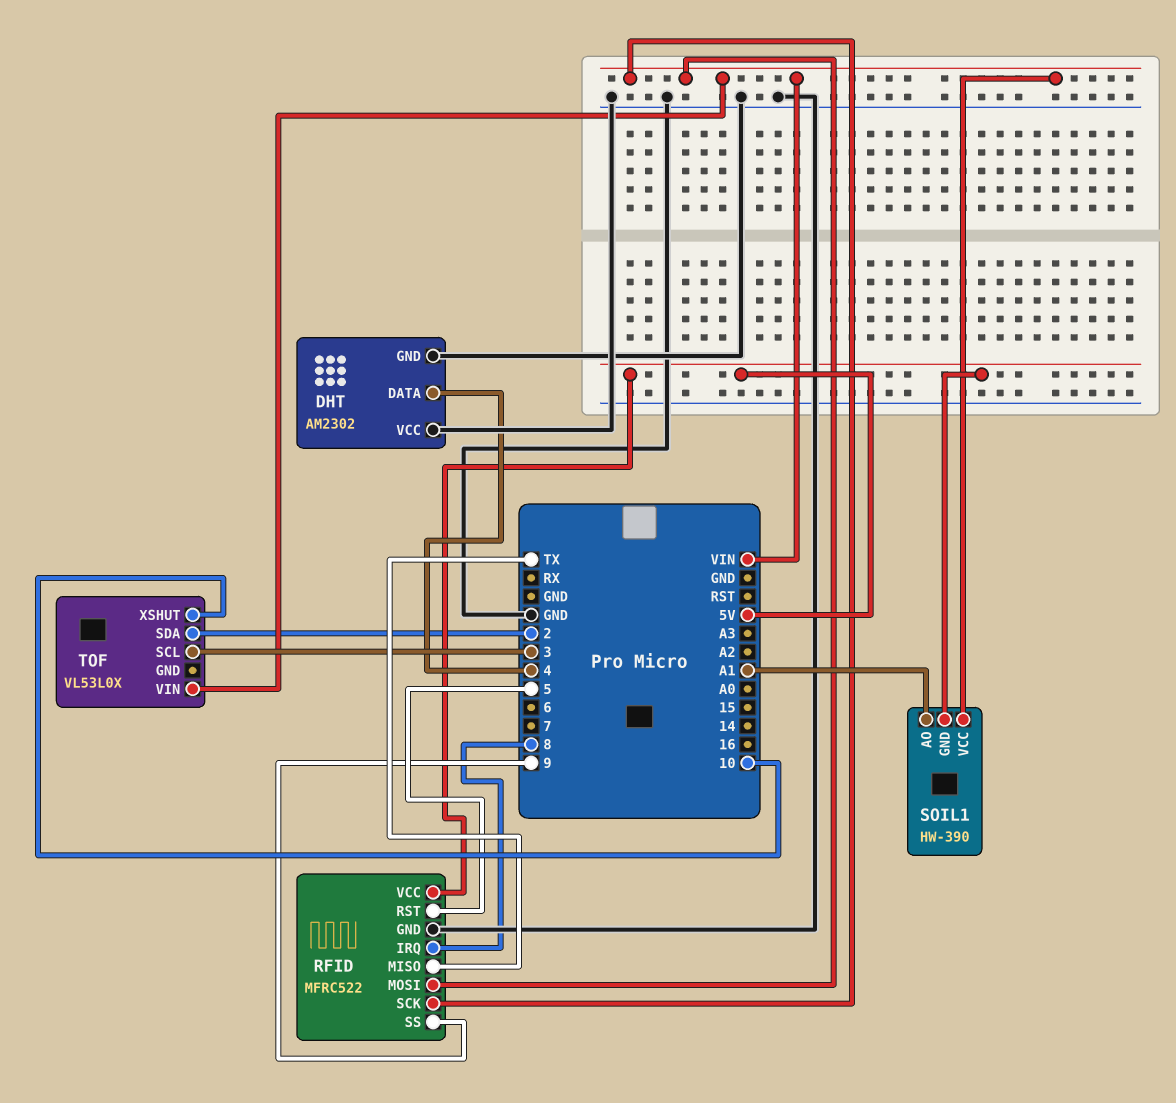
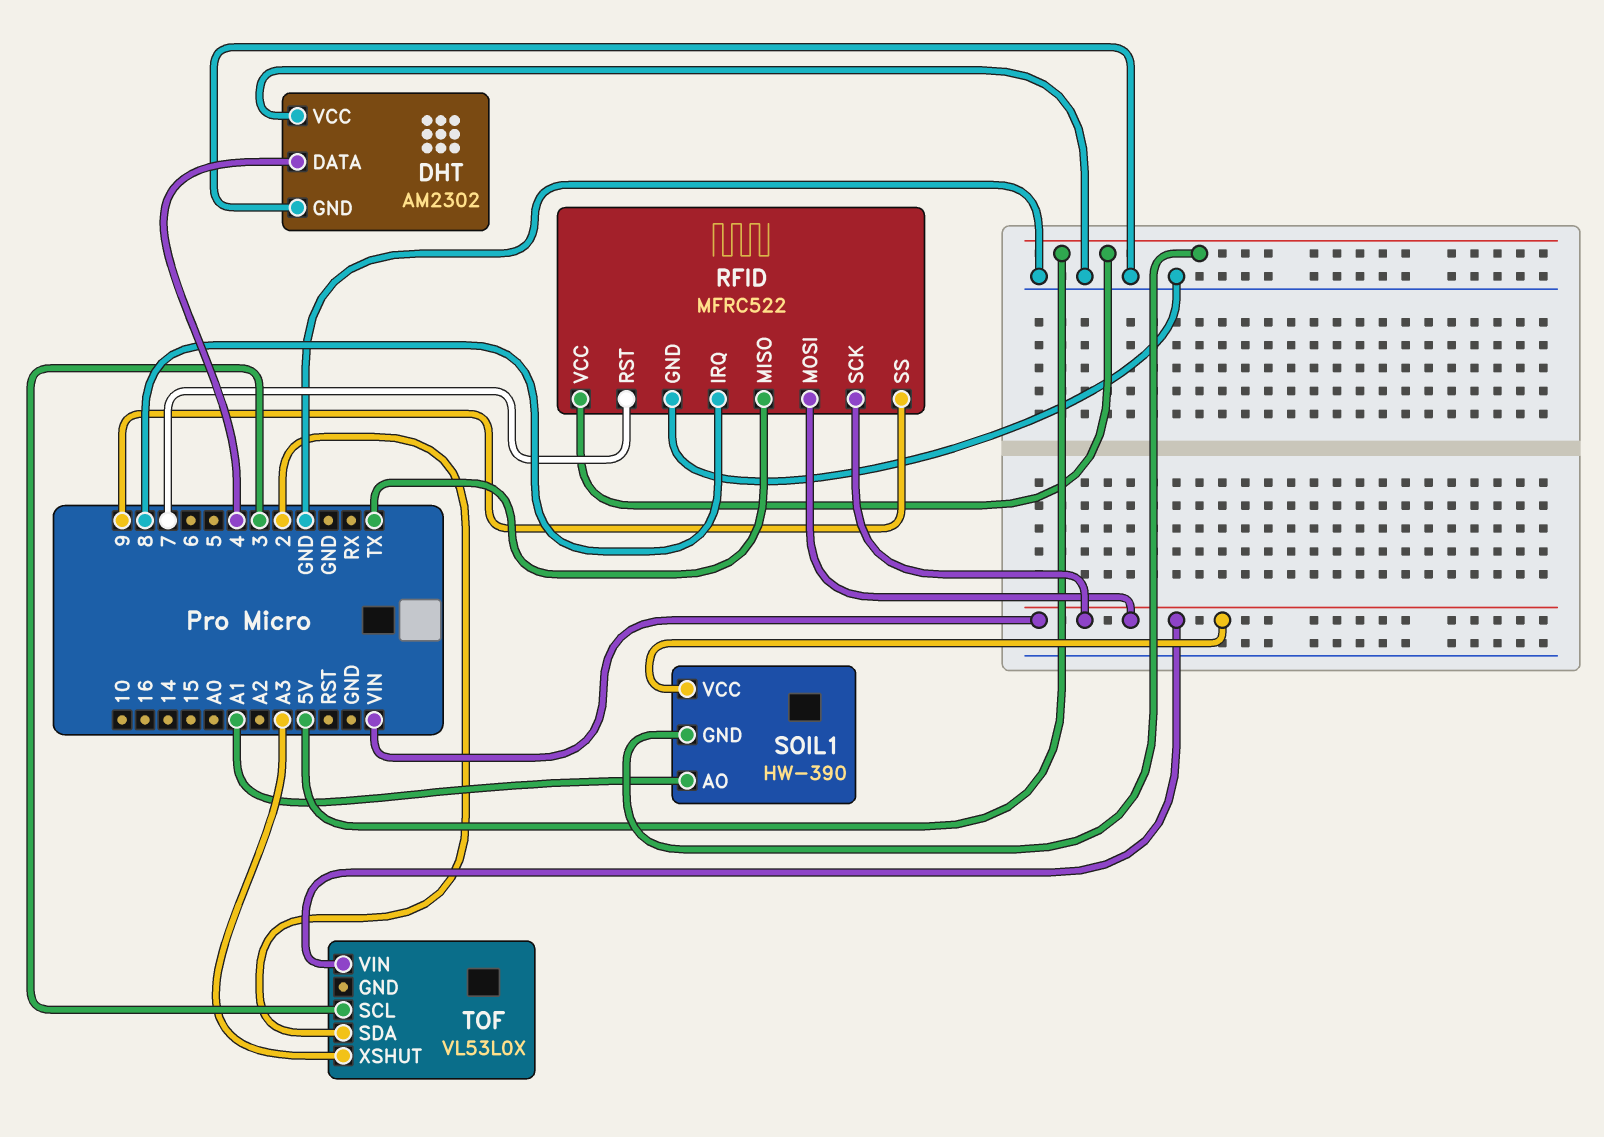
RFID pin RST: 5 -> 7
TOF pin XSHUT: 10 -> A3

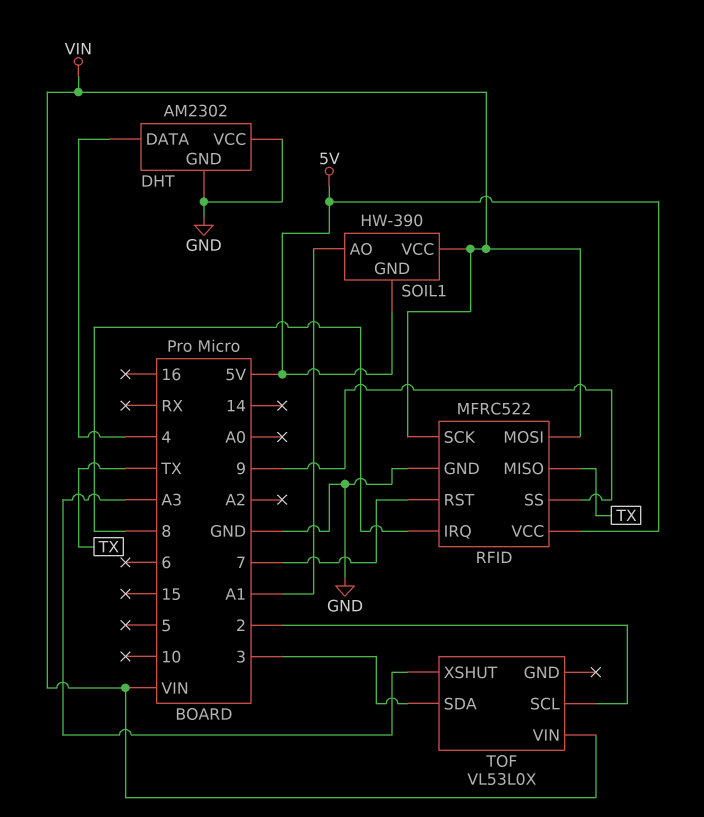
TOF pin SCL: 3 -> 2
TOF pin SDA: 2 -> 3

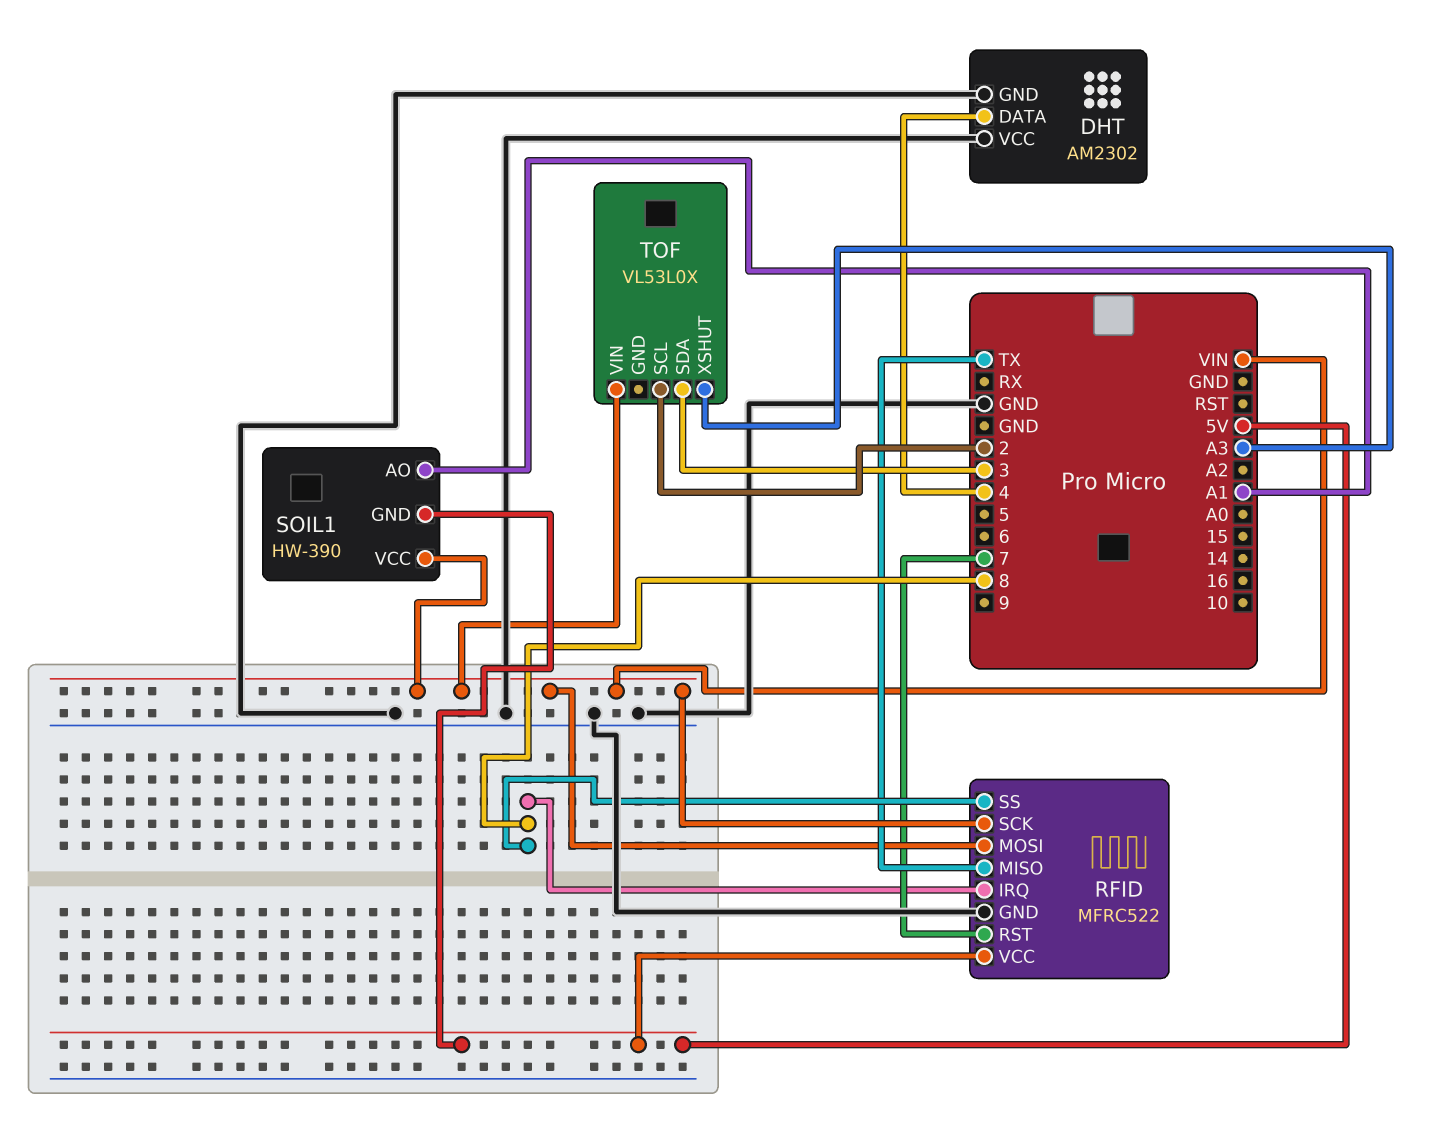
RFID pin SS: 9 -> 8

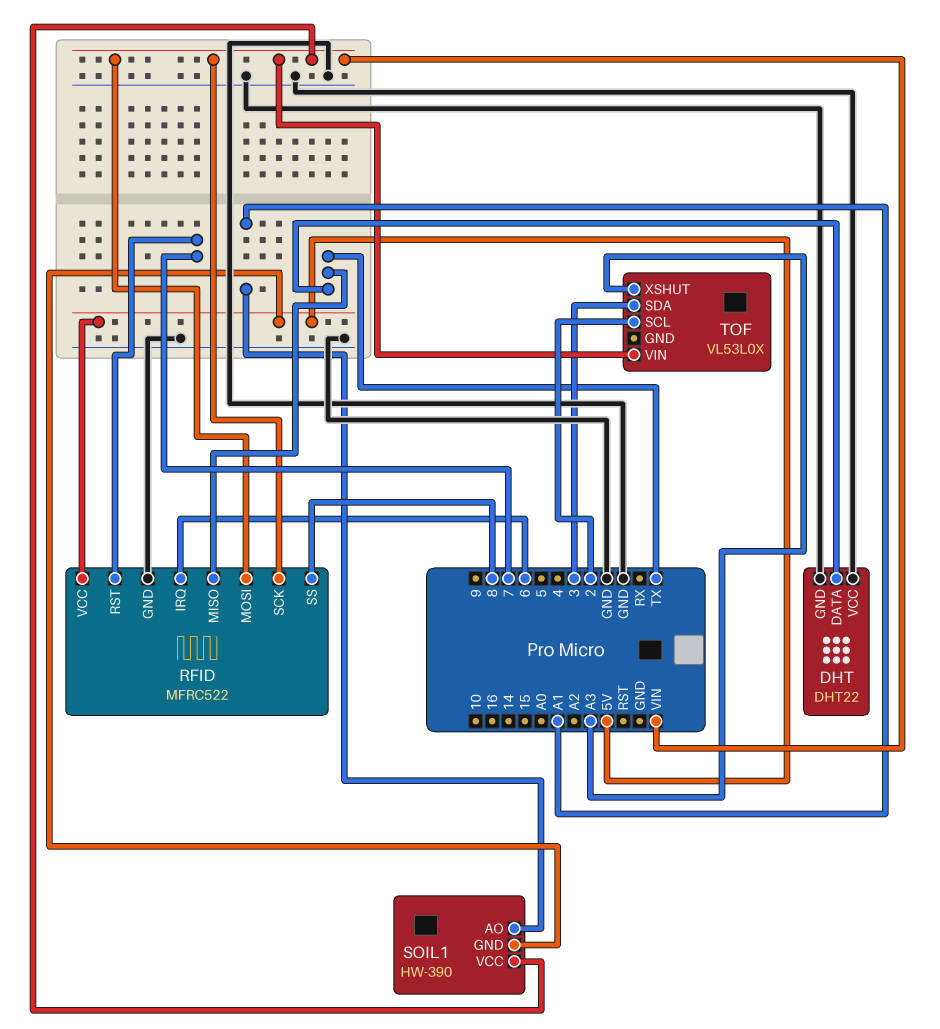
DHT: AM2302 -> DHT22
DHT pin DATA: 4 -> TX
RFID pin IRQ: 8 -> 6

